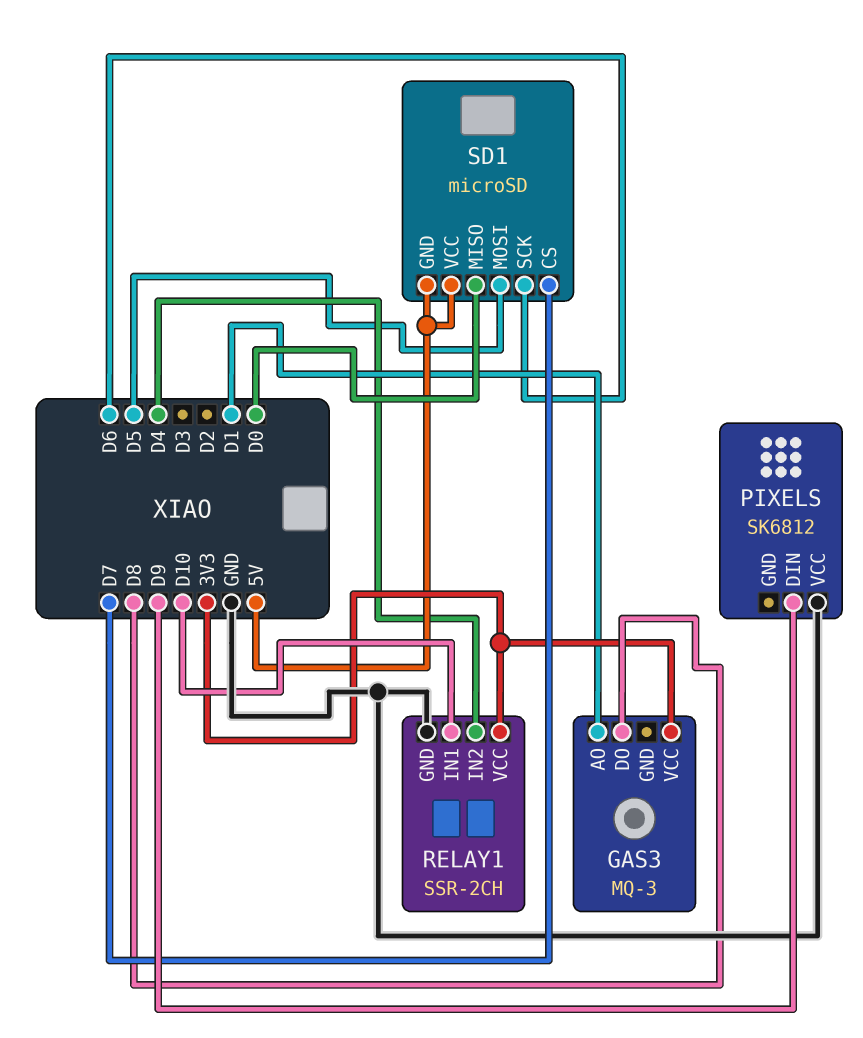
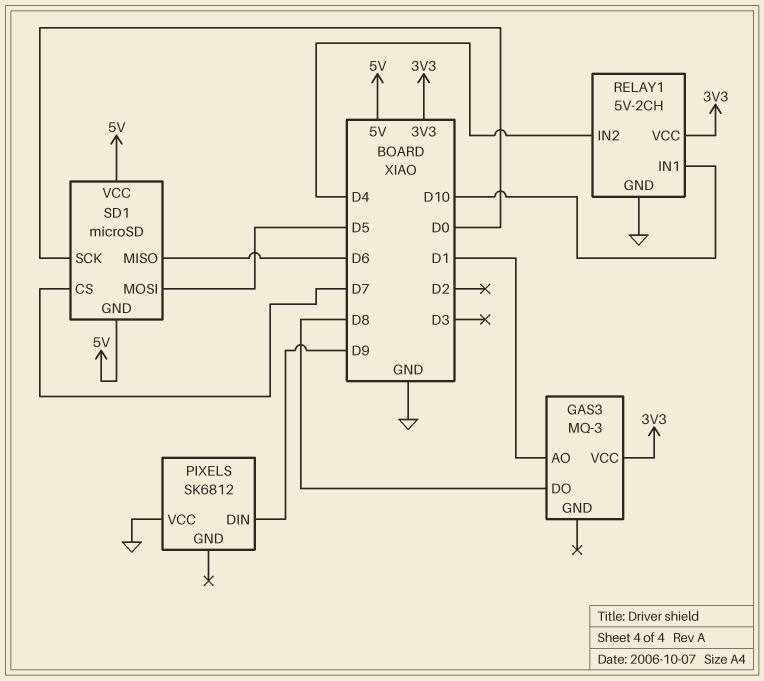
RELAY1: SSR-2CH -> 5V-2CH
SD1 pin MISO: D0 -> D6
SD1 pin SCK: D6 -> D0

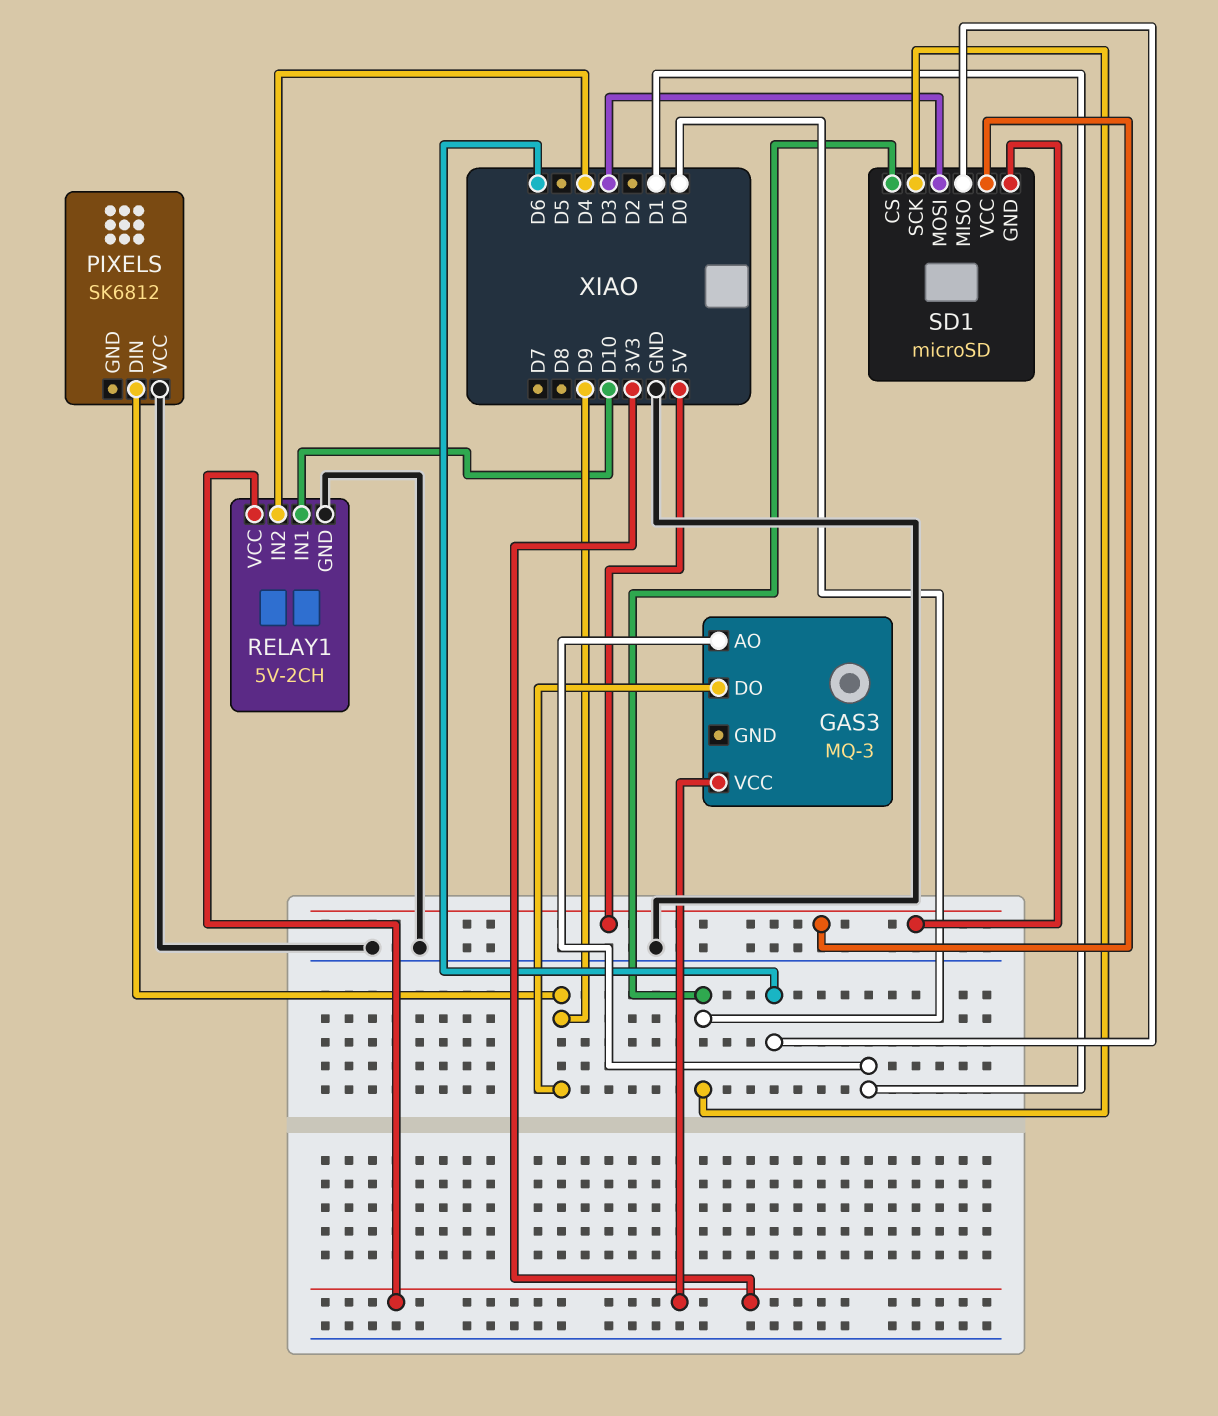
GAS3 pin DO: D8 -> D9
SD1 pin CS: D7 -> D0
SD1 pin MOSI: D5 -> D3

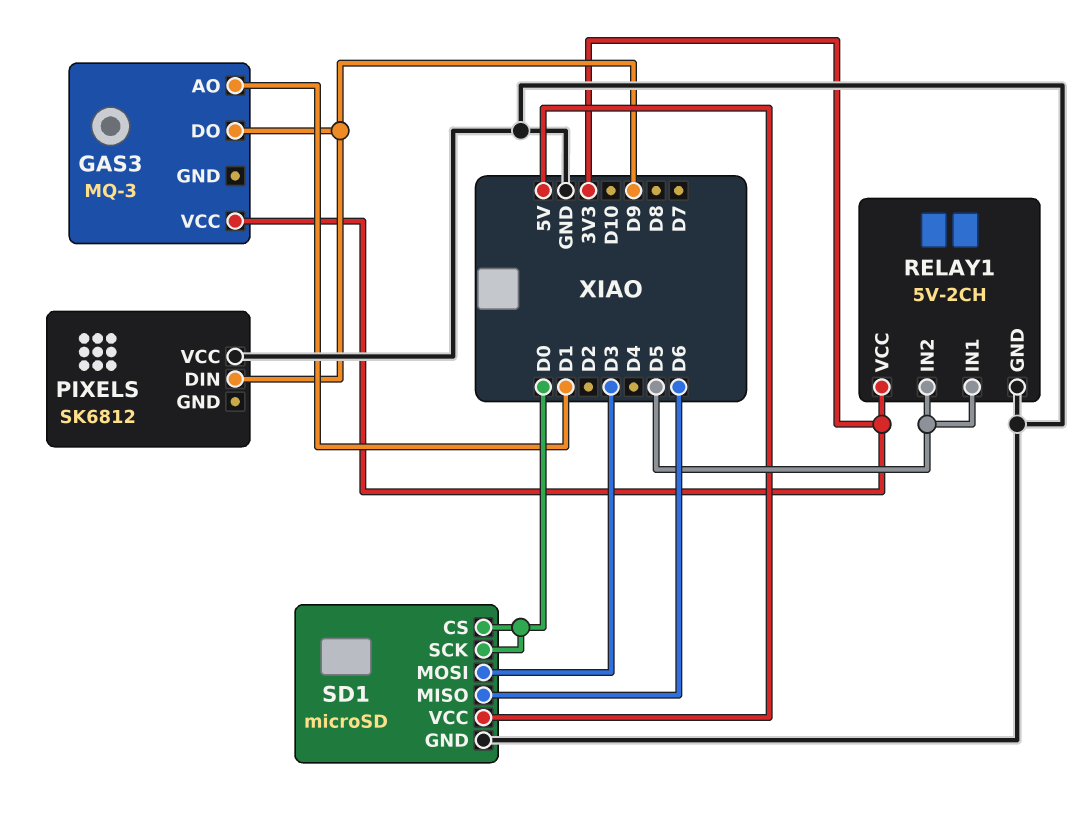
RELAY1 pin IN1: D10 -> D5
RELAY1 pin IN2: D4 -> D5
SD1 pin GND: 5V -> GND

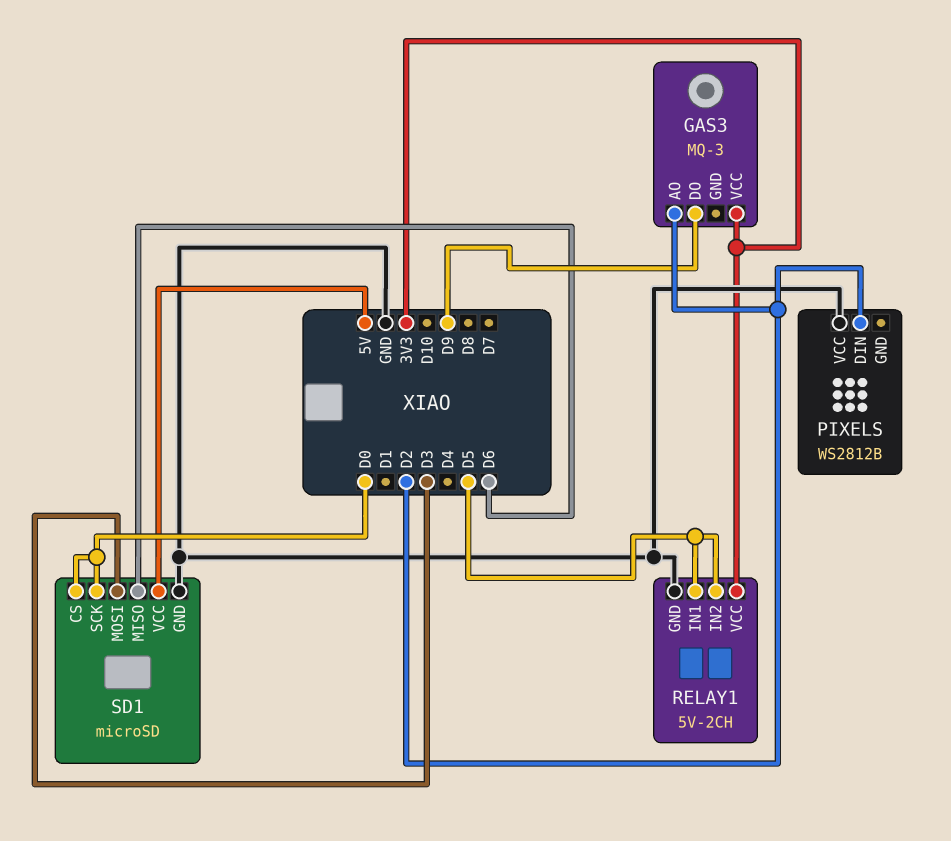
GAS3 pin AO: D1 -> D2
PIXELS: SK6812 -> WS2812B
PIXELS pin DIN: D9 -> D2

